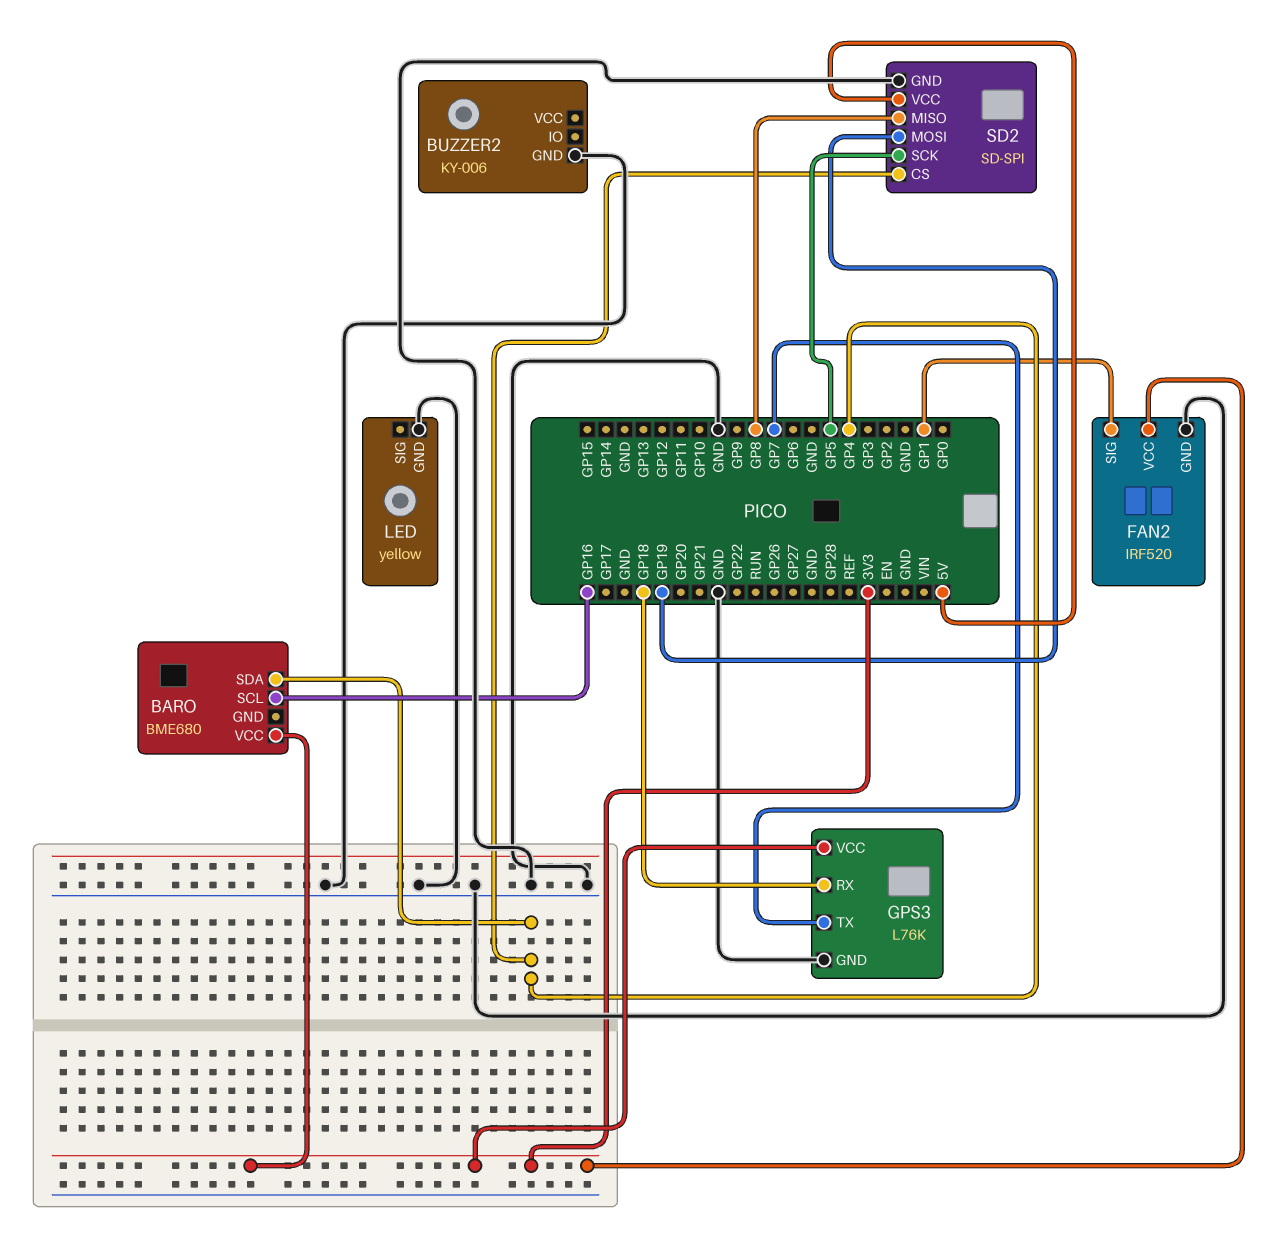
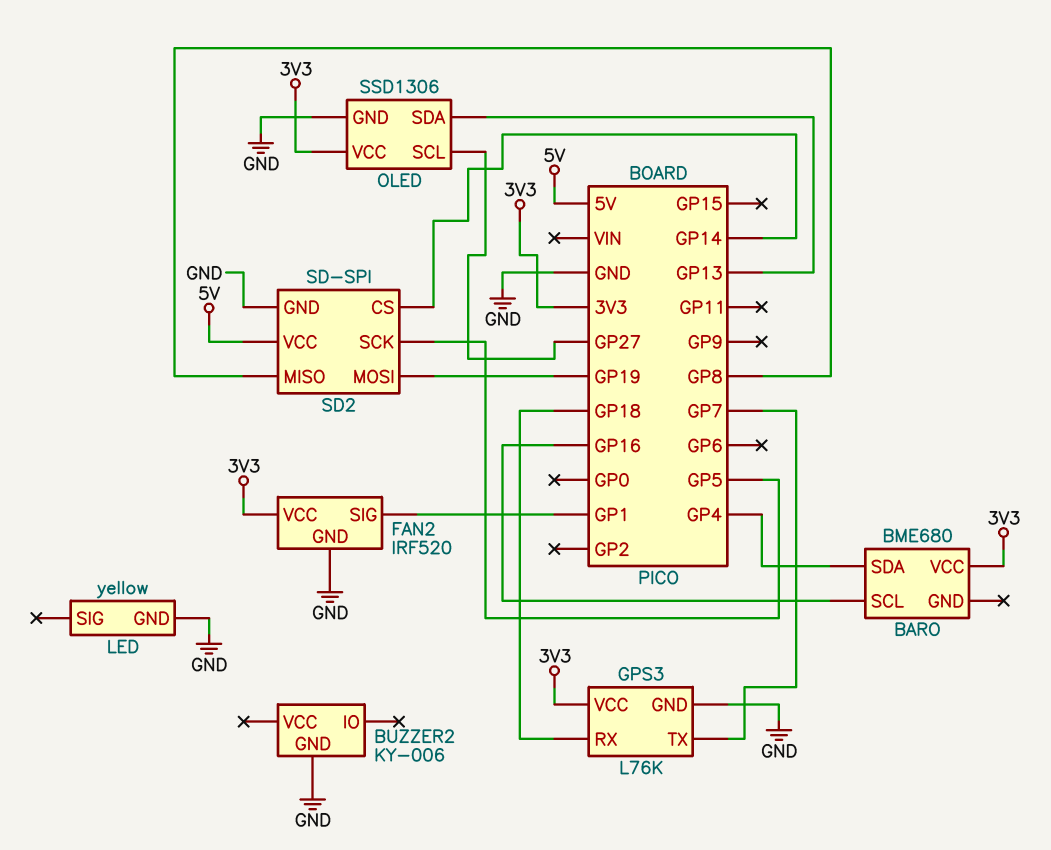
OLED: none -> SSD1306
OLED pin GND: none -> GND
OLED pin SCL: none -> GP27
OLED pin SDA: none -> GP13
OLED pin VCC: none -> 3V3
SD2 pin CS: GP4 -> GP14

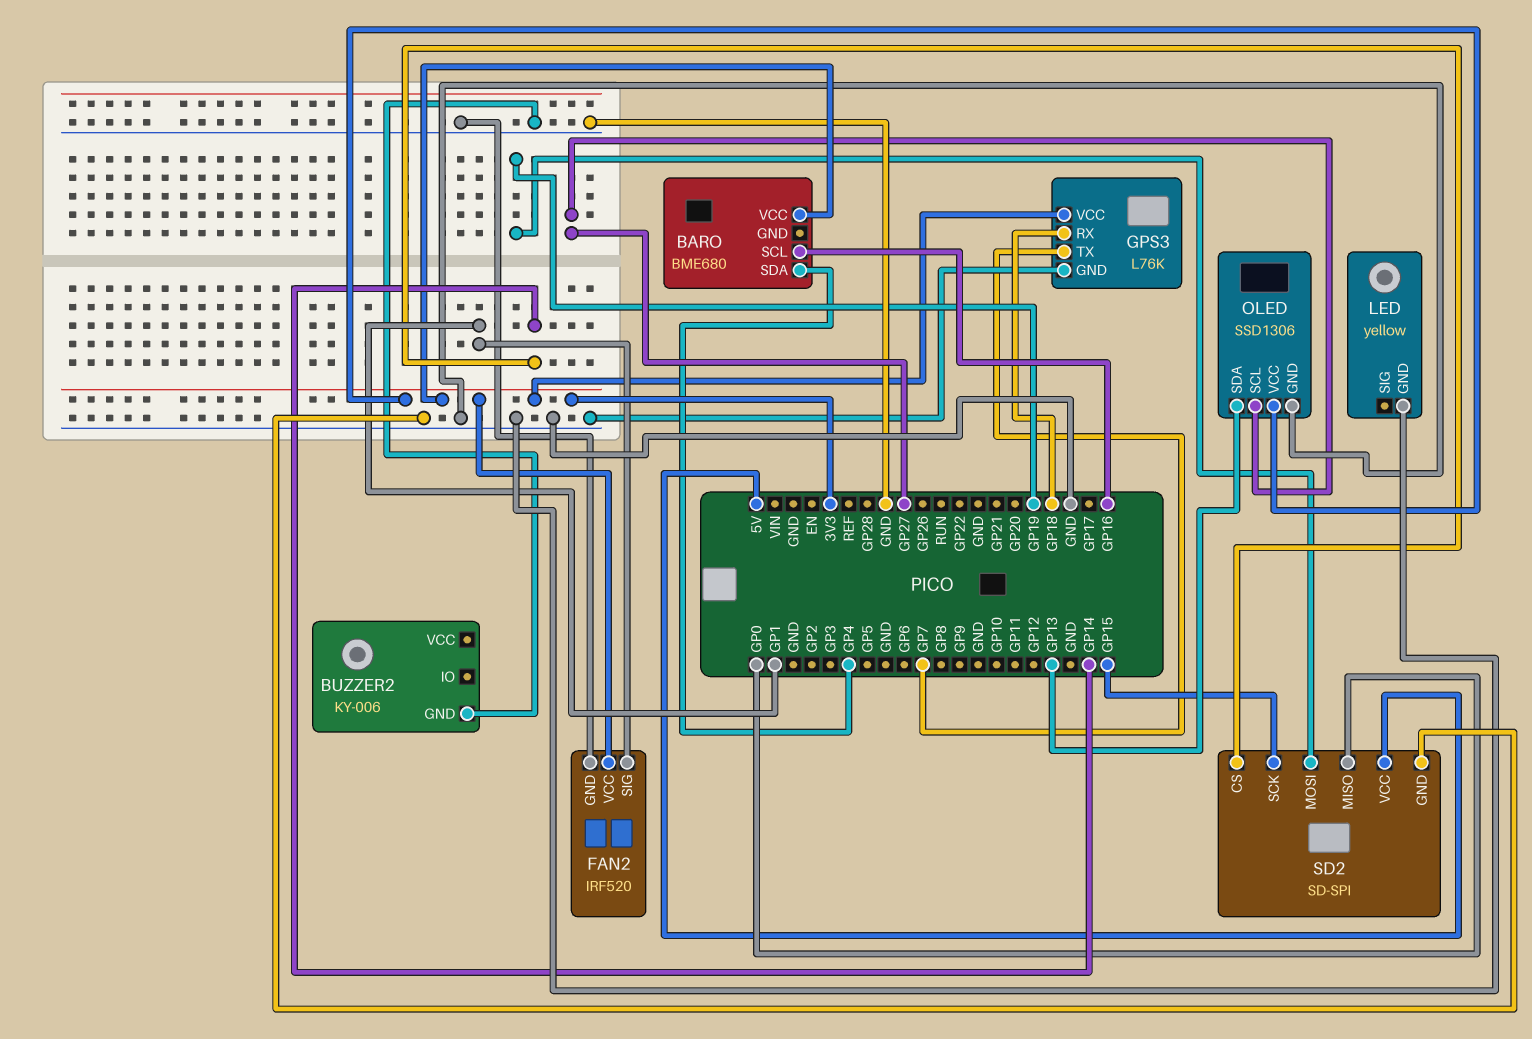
SD2 pin MISO: GP8 -> GP0
SD2 pin SCK: GP5 -> GP15

